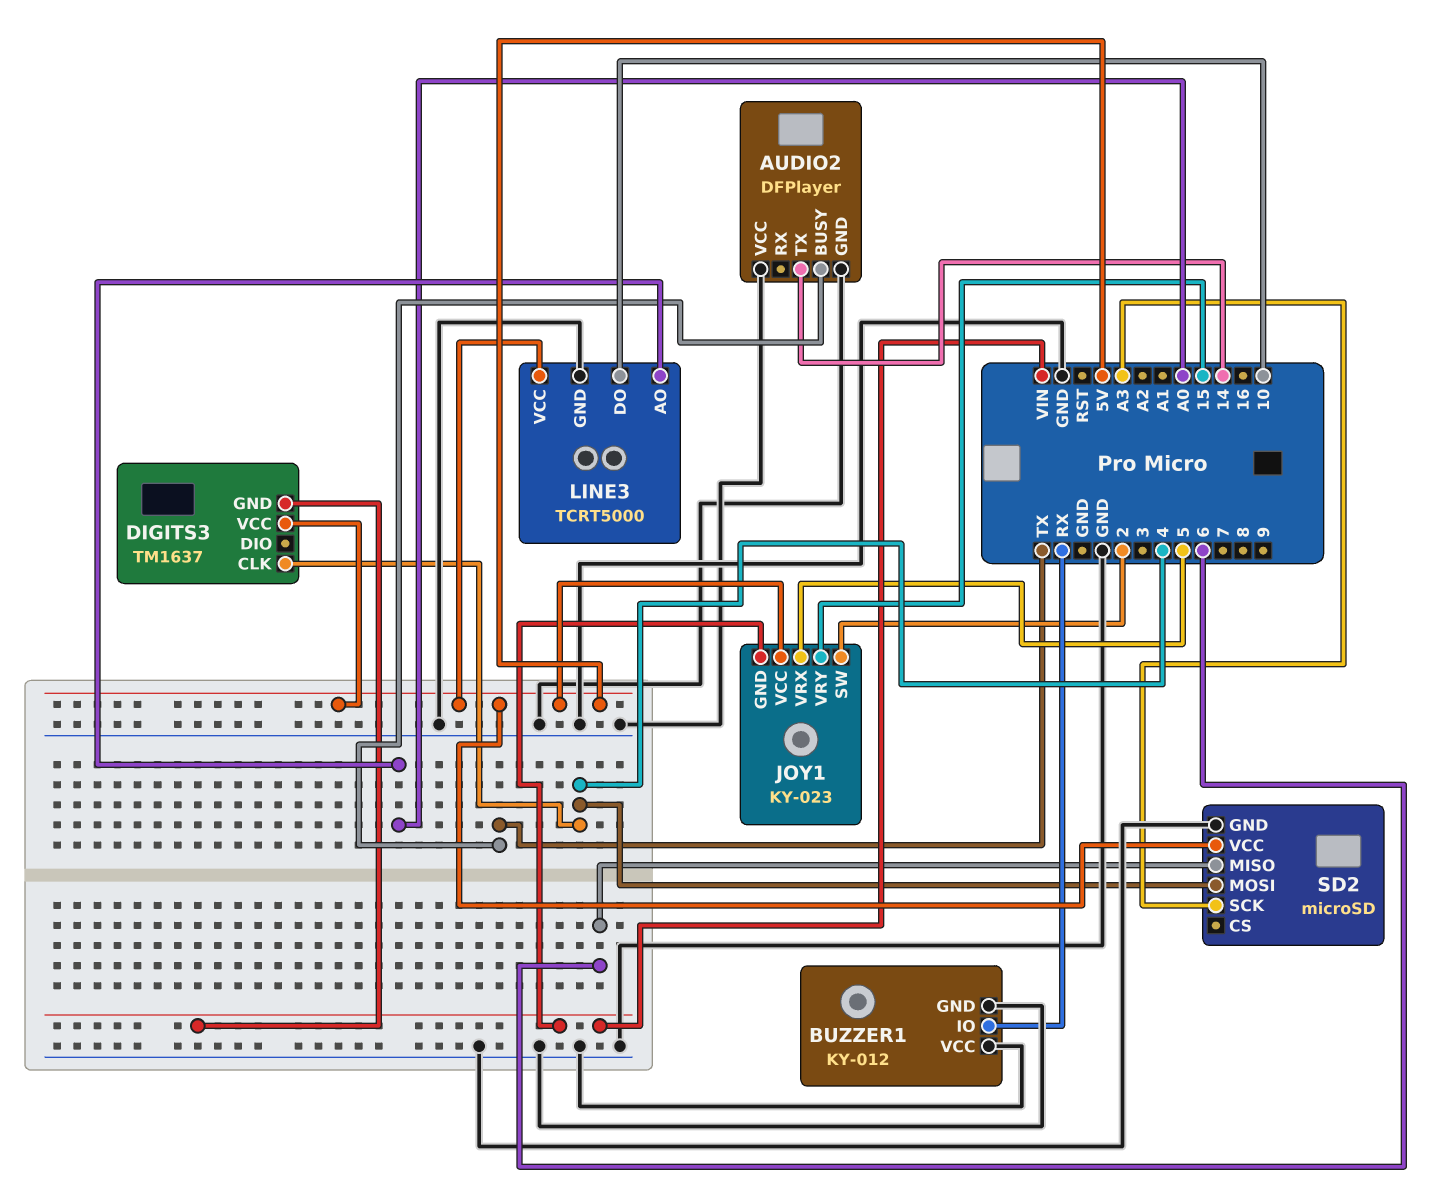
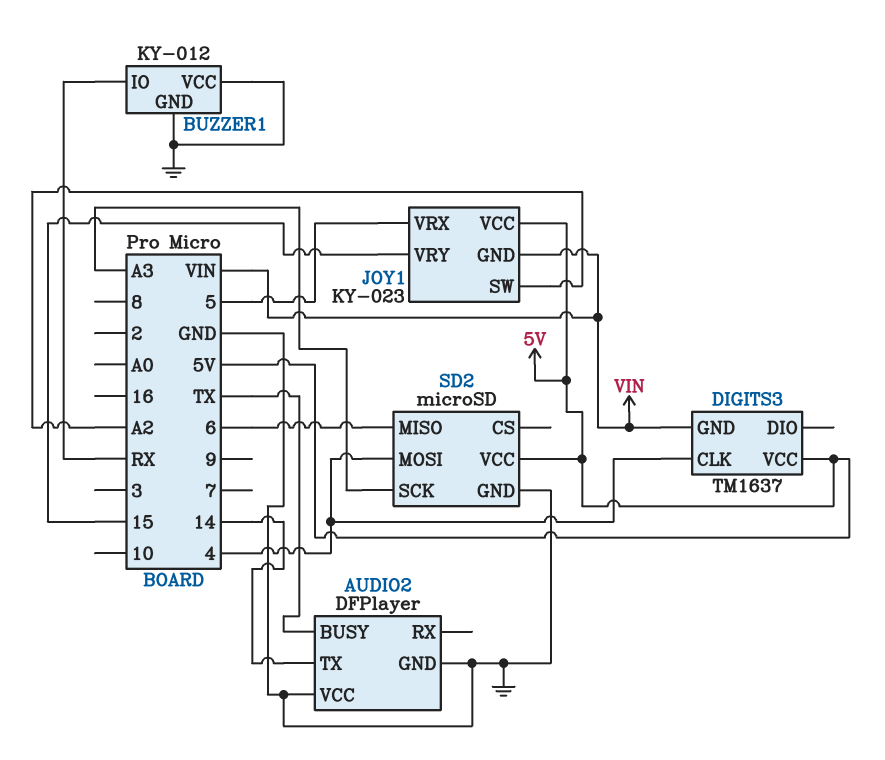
JOY1 pin SW: 2 -> A2
LINE3: TCRT5000 -> none
LINE3 pin AO: A0 -> none
LINE3 pin DO: 10 -> none
LINE3 pin GND: GND -> none
LINE3 pin VCC: 5V -> none

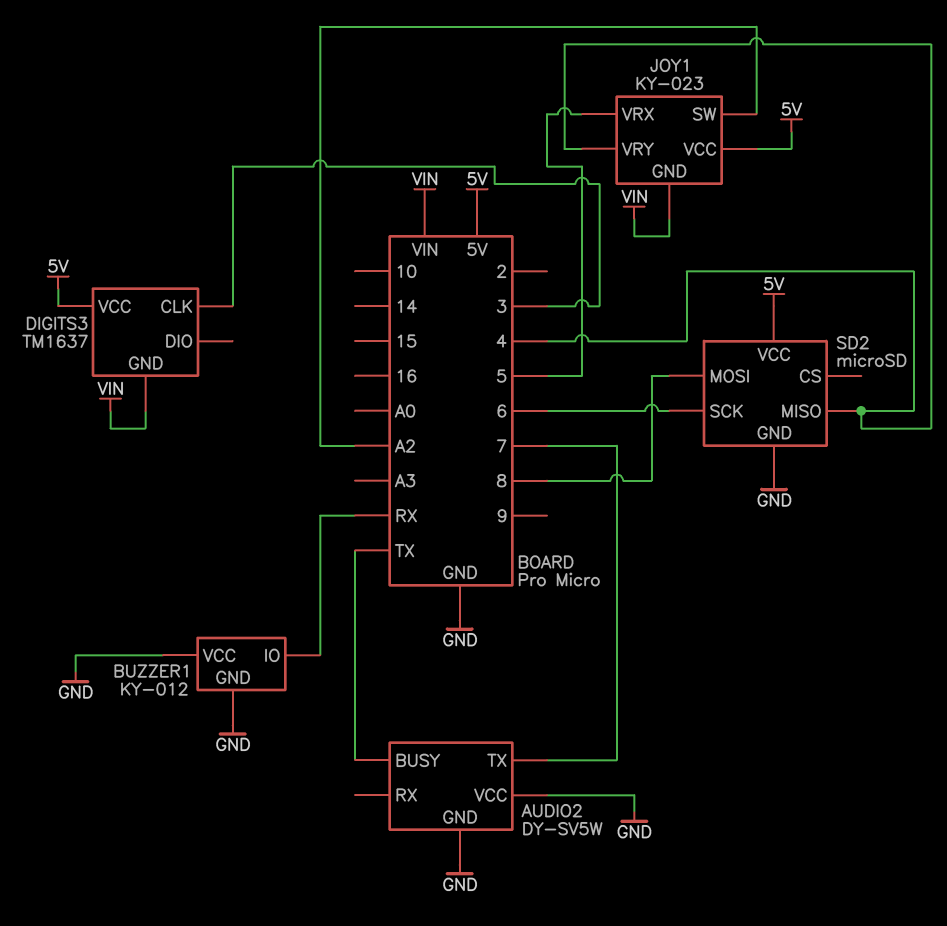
AUDIO2: DFPlayer -> DY-SV5W
AUDIO2 pin TX: 14 -> 7
DIGITS3 pin CLK: 4 -> 3
JOY1 pin VRY: 15 -> 4
SD2 pin MISO: 6 -> 4
SD2 pin MOSI: 4 -> 8
SD2 pin SCK: A3 -> 6

